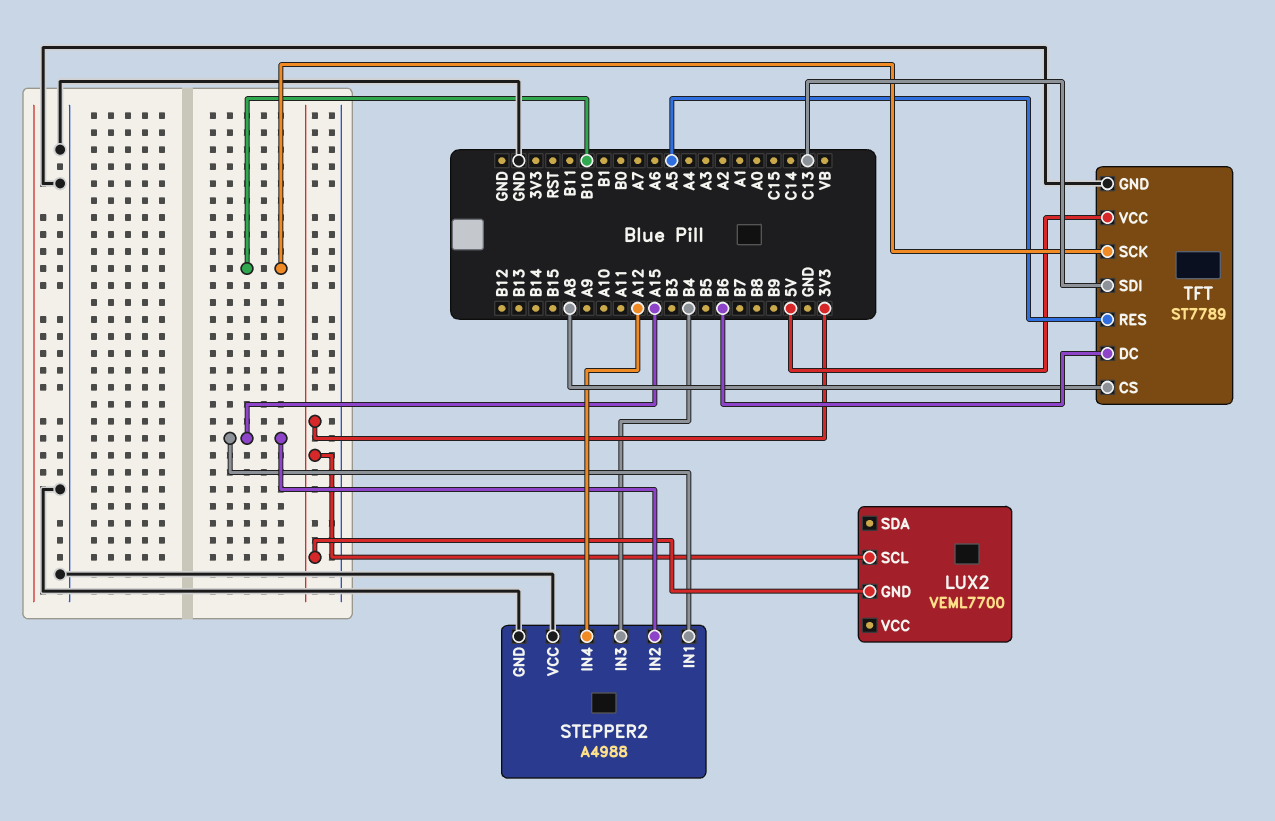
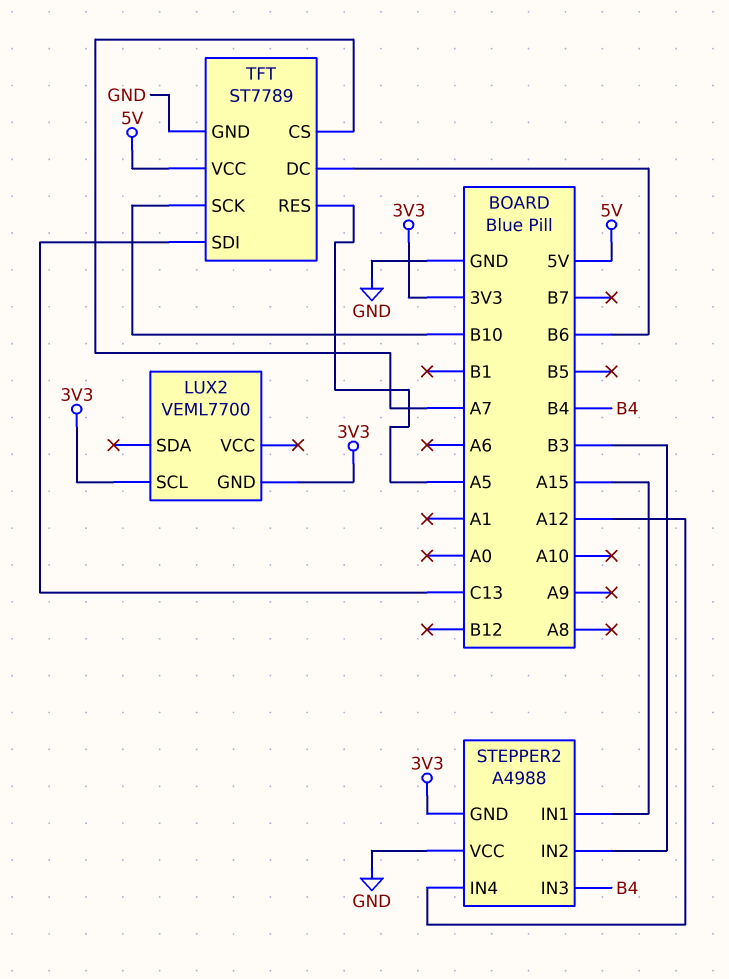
STEPPER2 pin GND: GND -> 3V3
STEPPER2 pin IN2: A15 -> B3
TFT pin CS: A8 -> A7

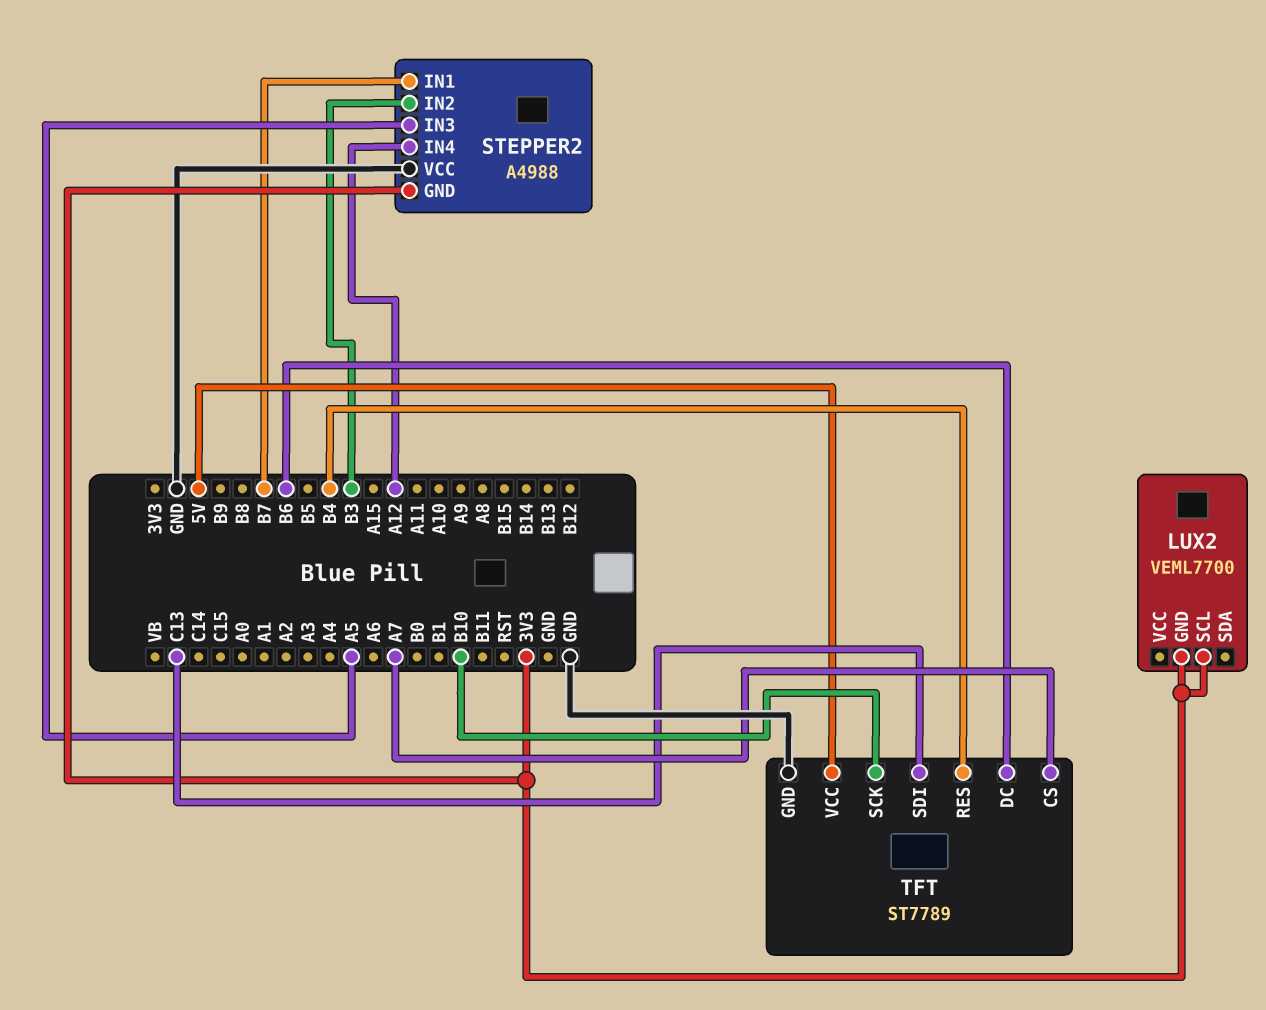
STEPPER2 pin IN1: A15 -> B7
STEPPER2 pin IN3: B4 -> A5
TFT pin RES: A5 -> B4

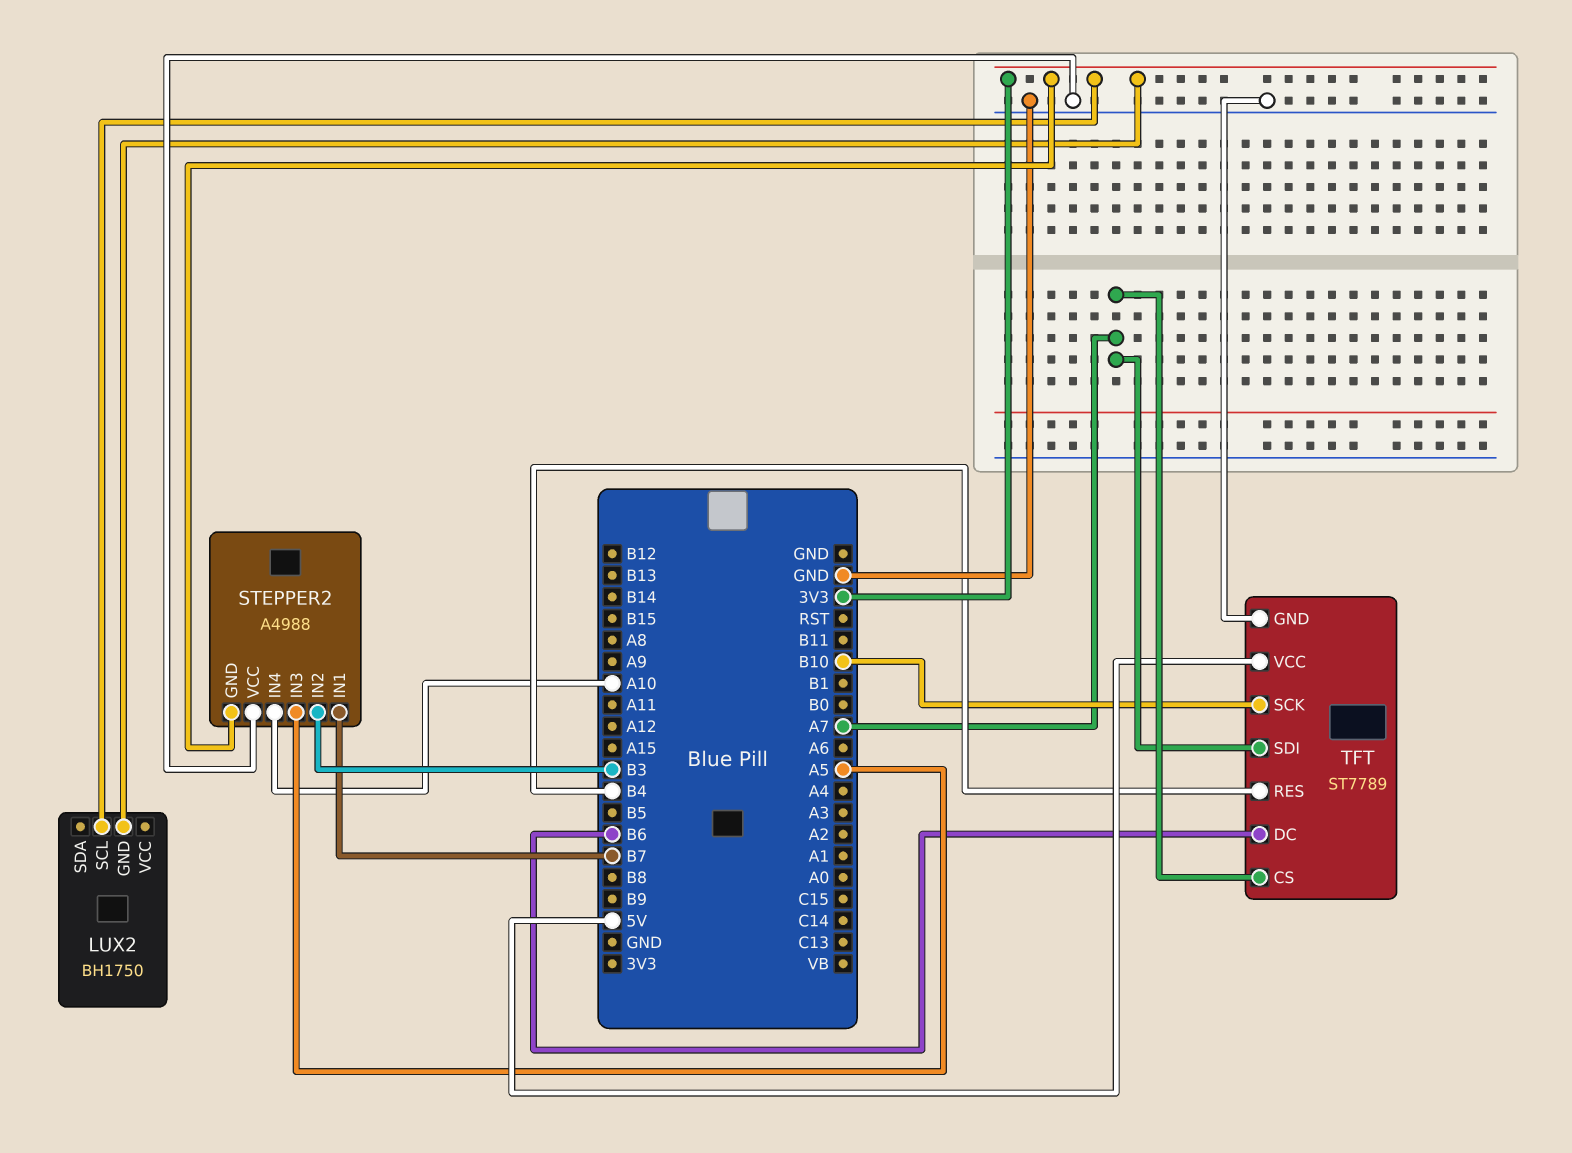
LUX2: VEML7700 -> BH1750
STEPPER2 pin IN4: A12 -> A10
TFT pin SDI: C13 -> A7

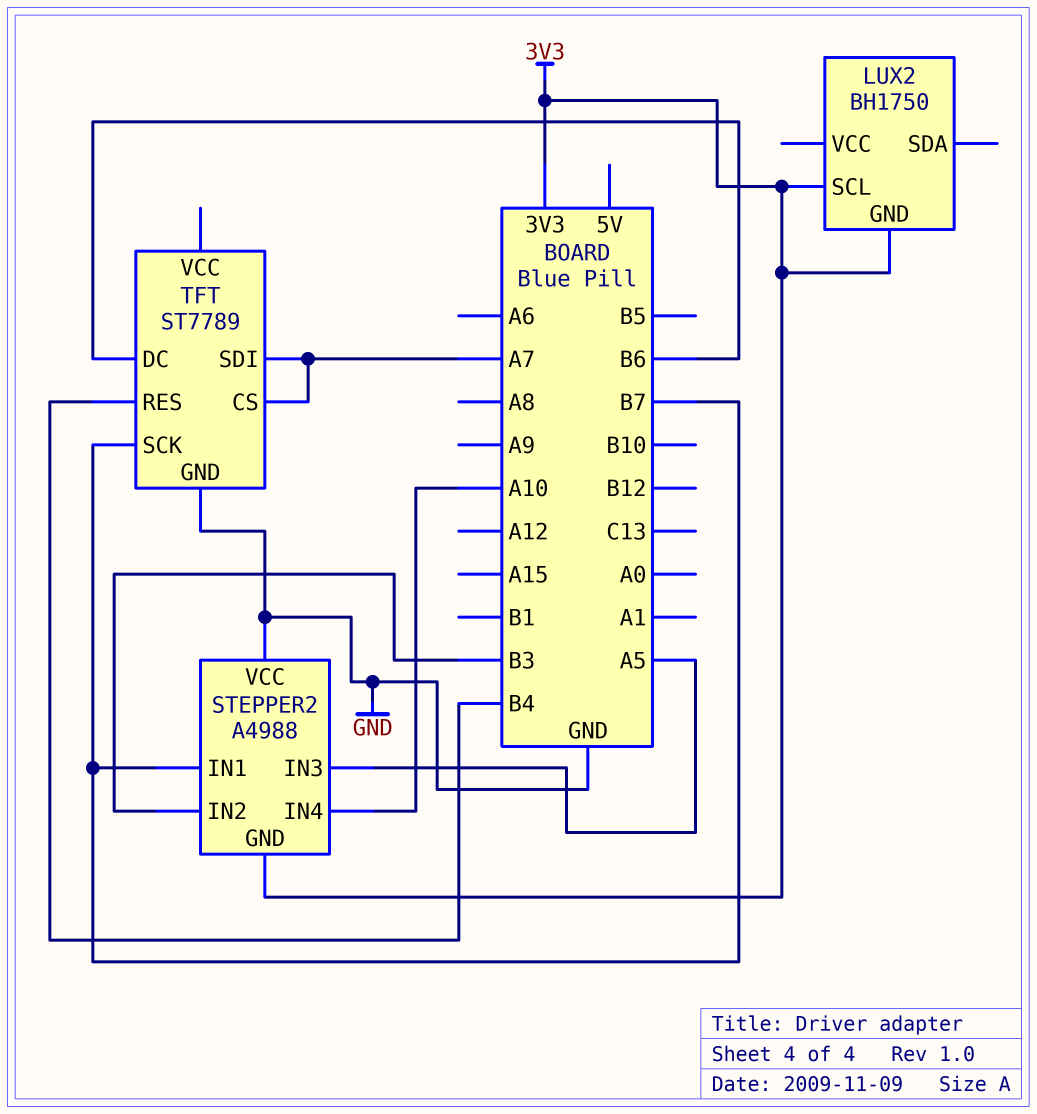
TFT pin SCK: B10 -> B7
TFT pin VCC: 5V -> none

